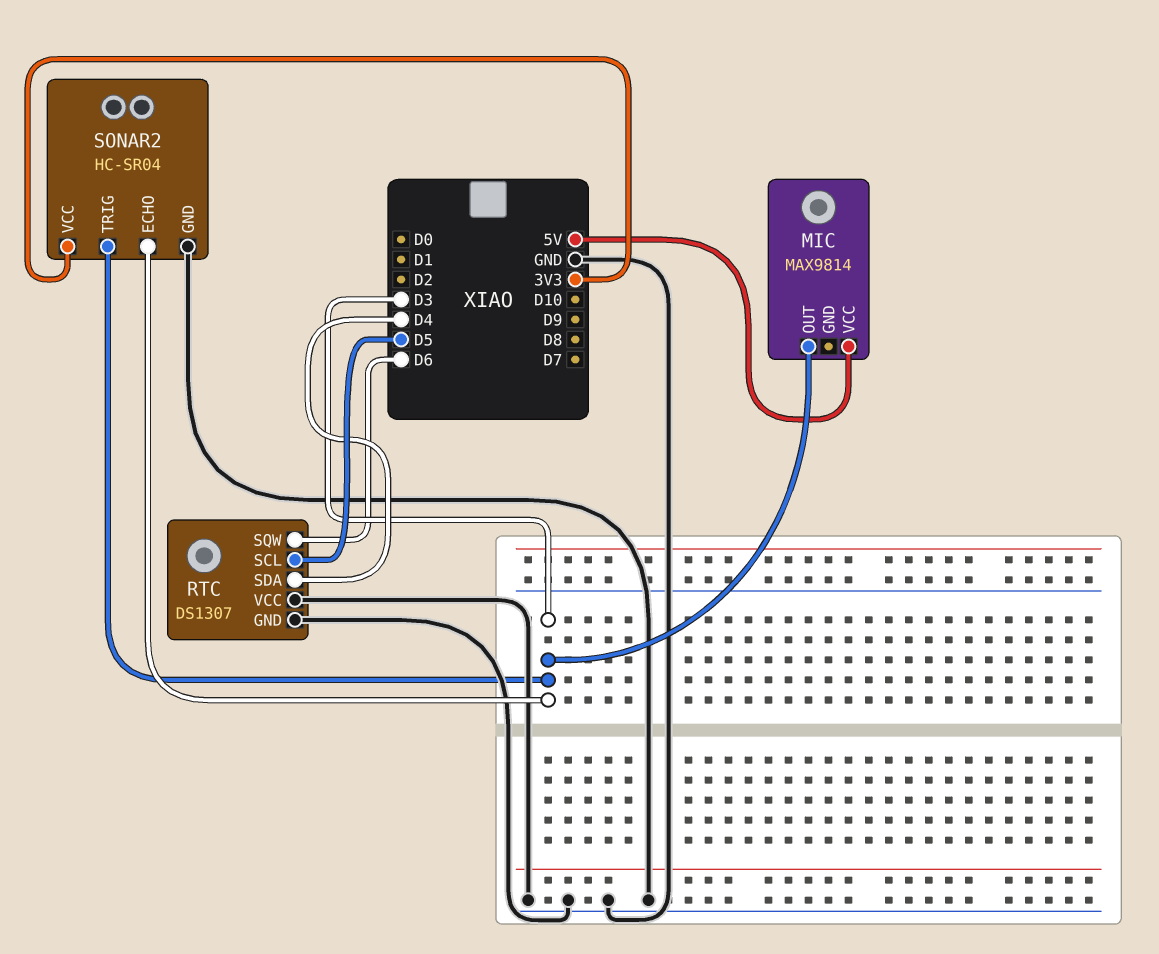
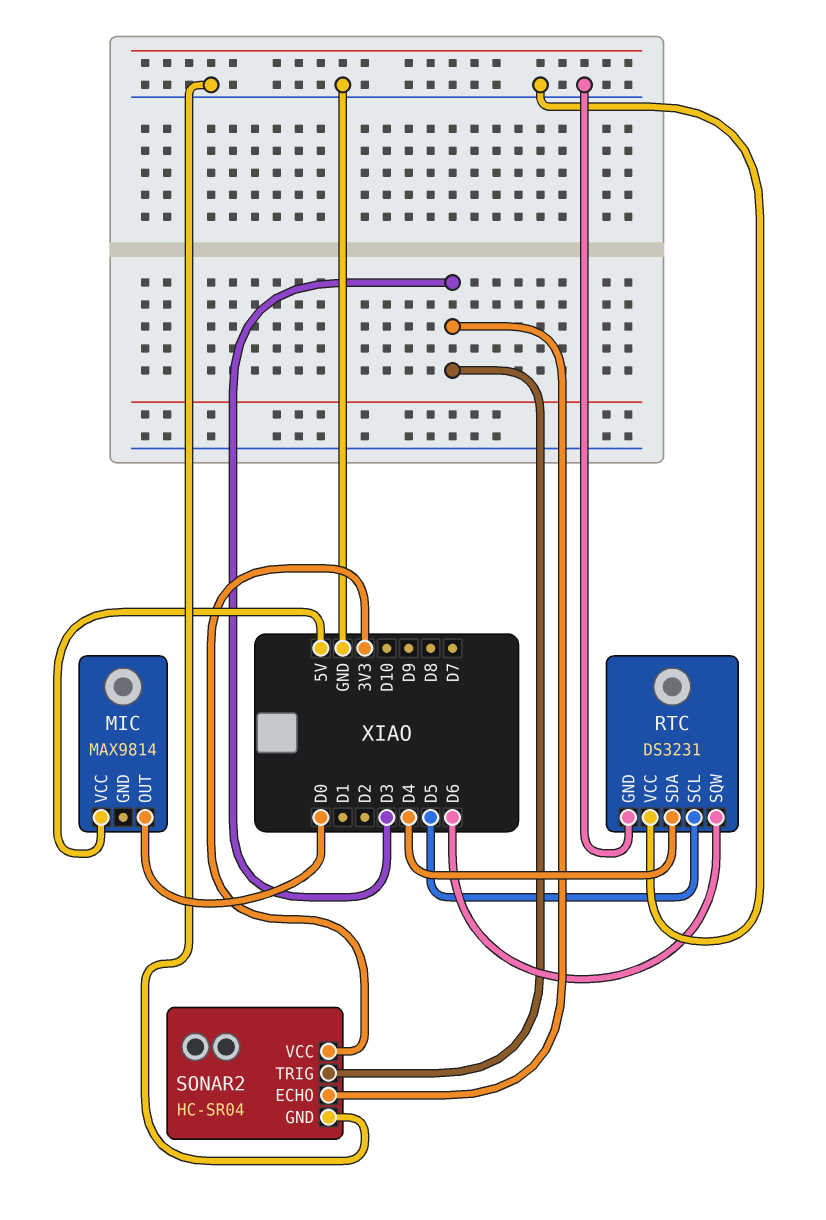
MIC pin OUT: D3 -> D0
RTC: DS1307 -> DS3231

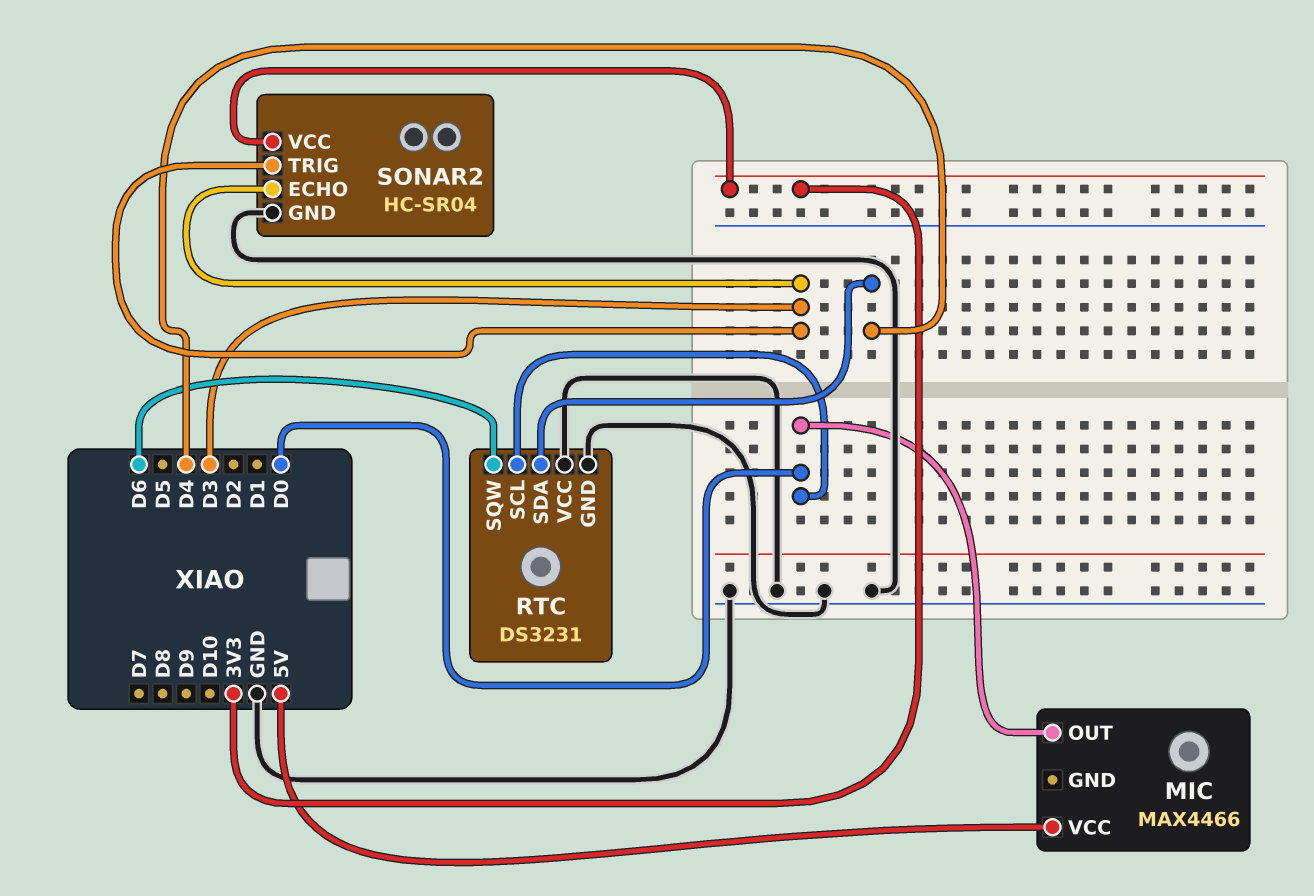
MIC: MAX9814 -> MAX4466
RTC pin SCL: D5 -> D0

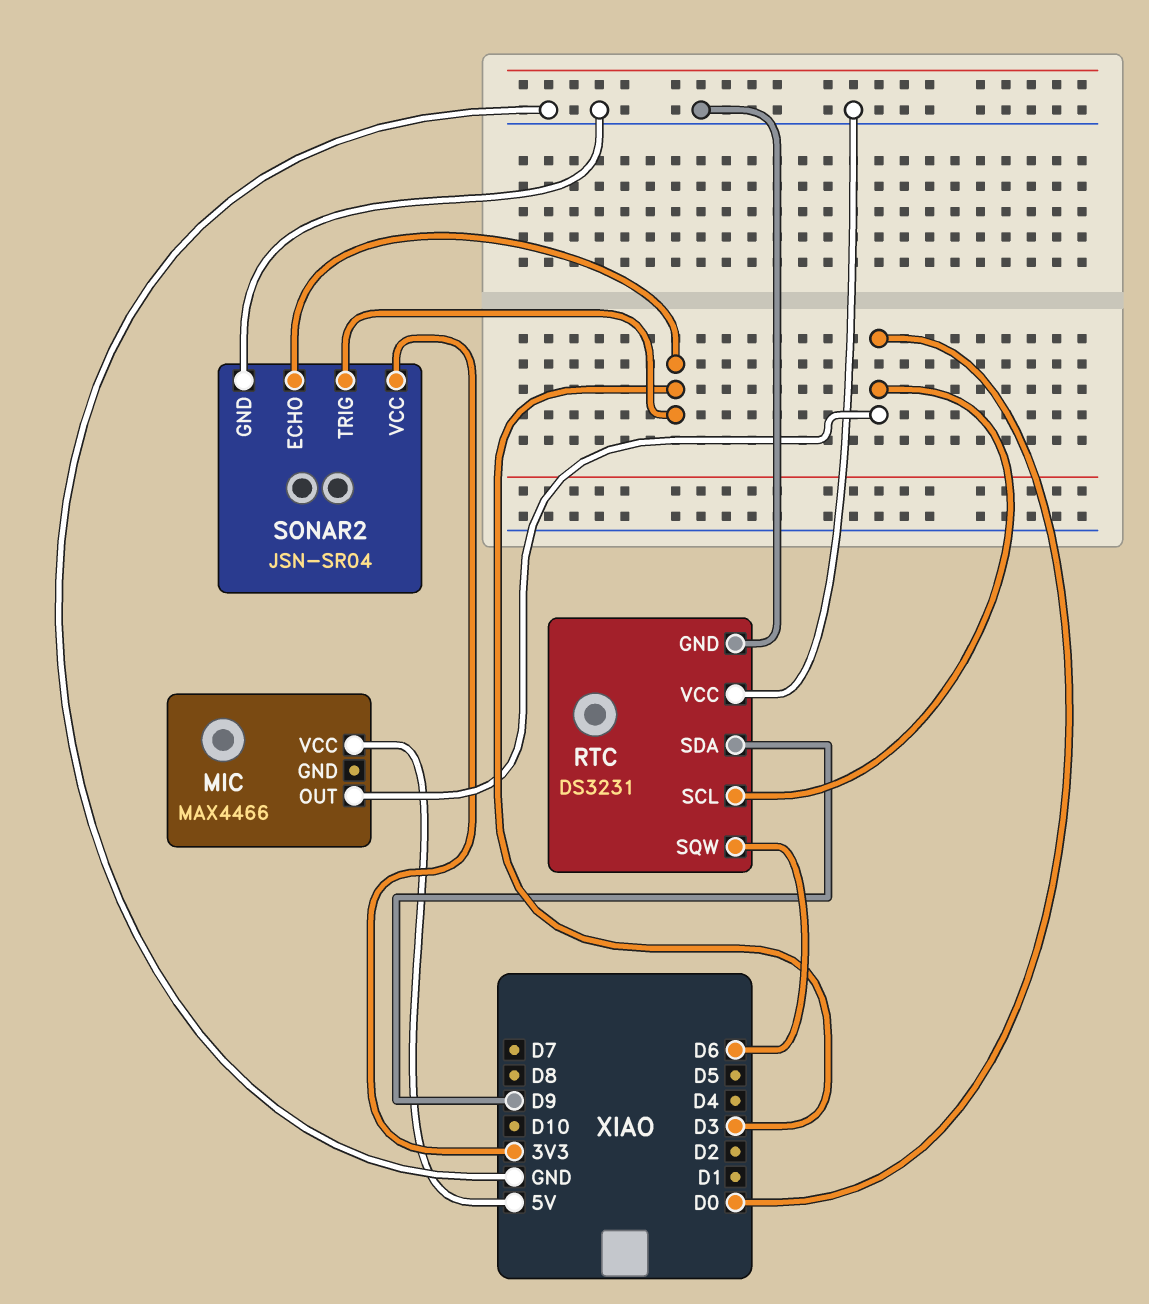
RTC pin SDA: D4 -> D9
SONAR2: HC-SR04 -> JSN-SR04

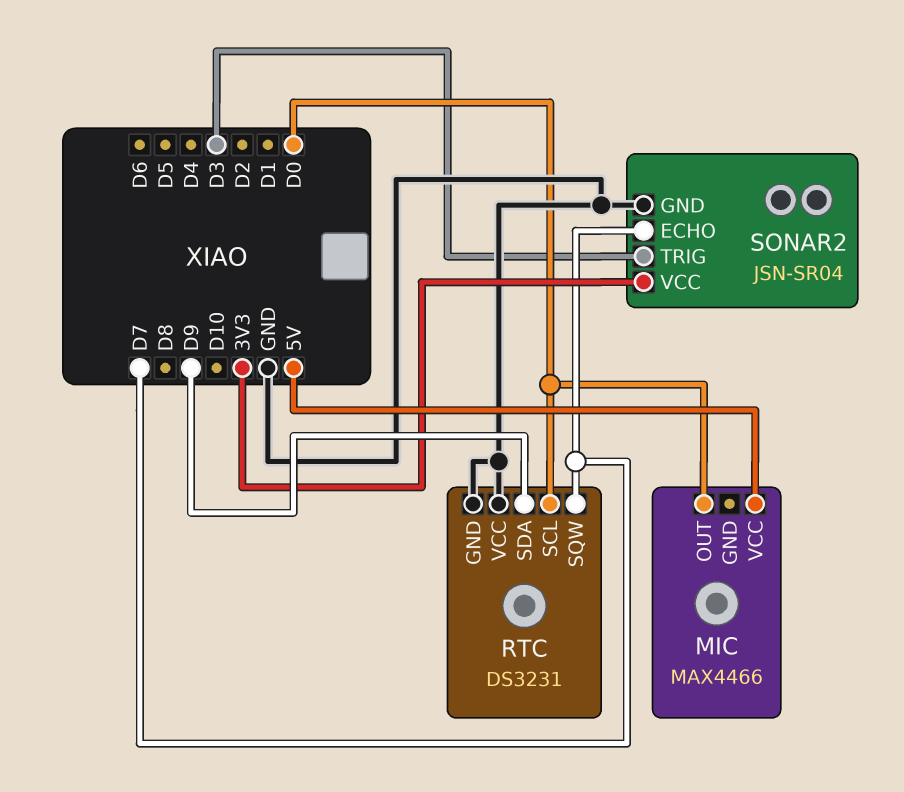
RTC pin SQW: D6 -> D7
SONAR2 pin ECHO: D3 -> D7

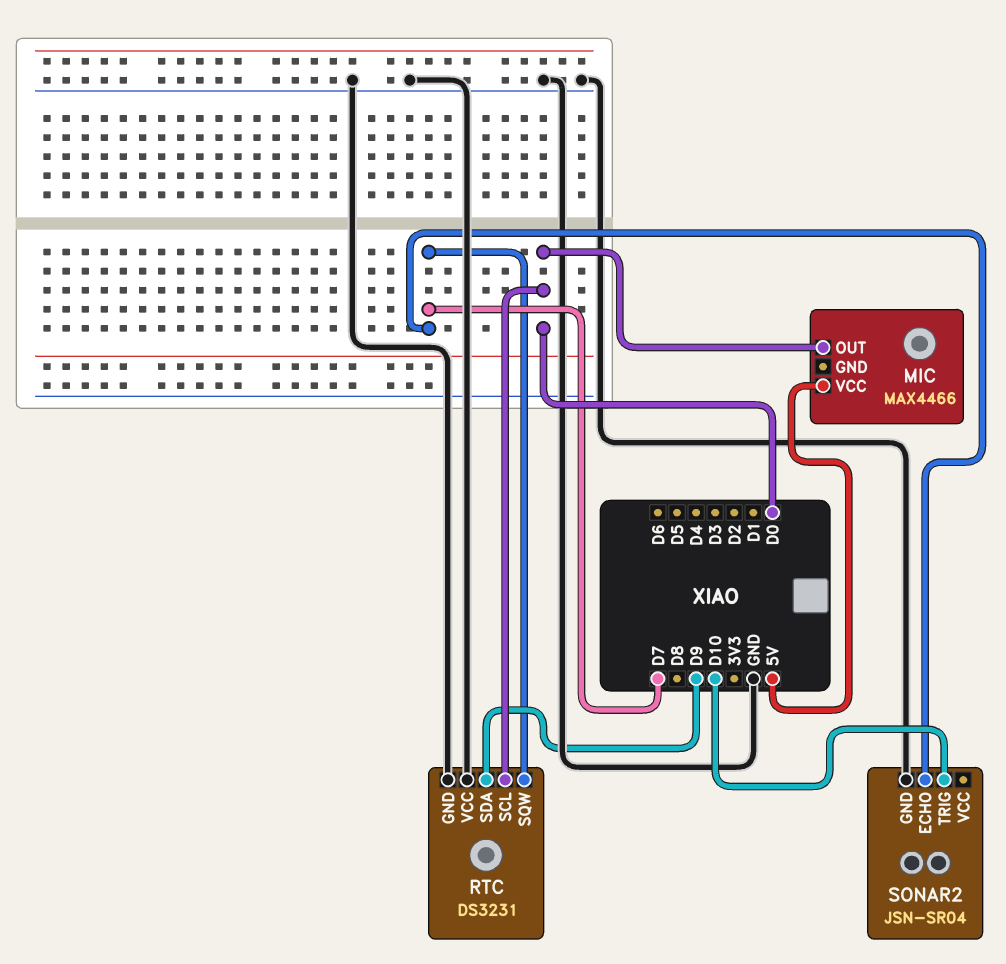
SONAR2 pin TRIG: D3 -> D10
SONAR2 pin VCC: 3V3 -> none

